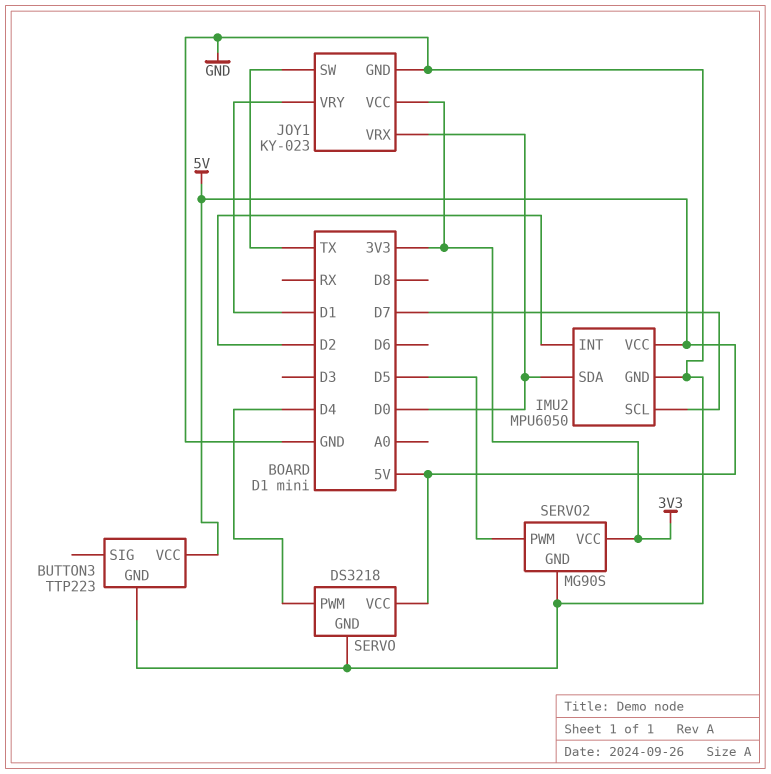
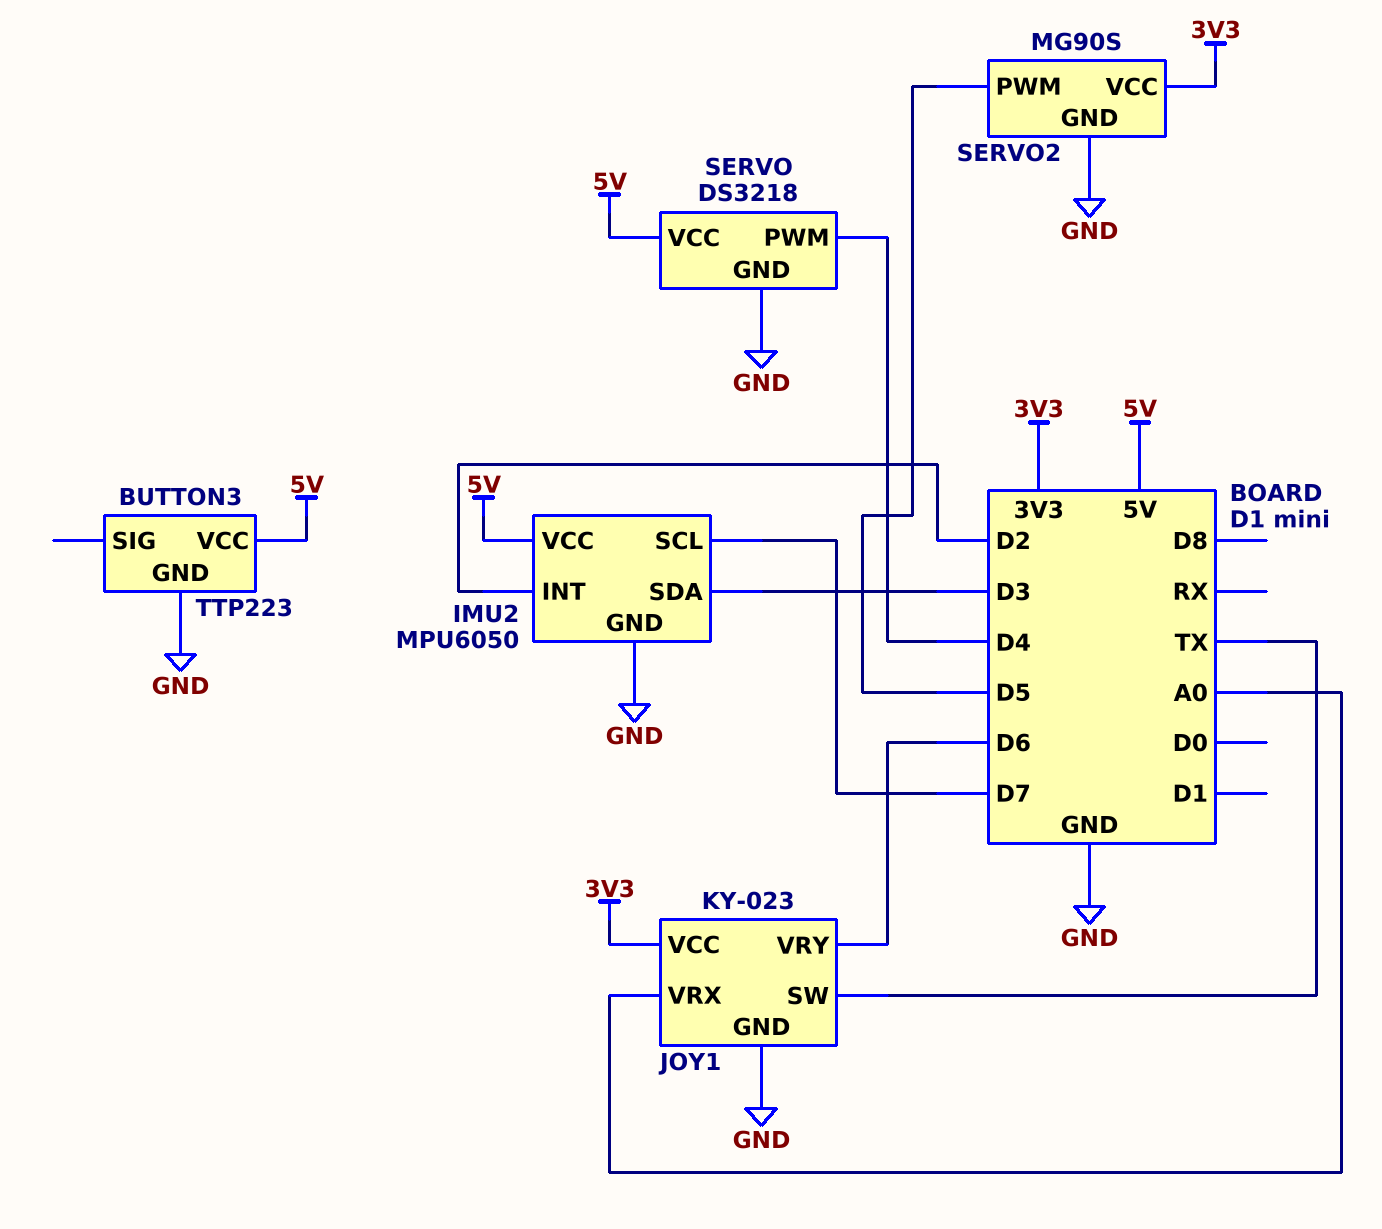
IMU2 pin SDA: D0 -> D3
JOY1 pin VRX: D0 -> A0
JOY1 pin VRY: D1 -> D6

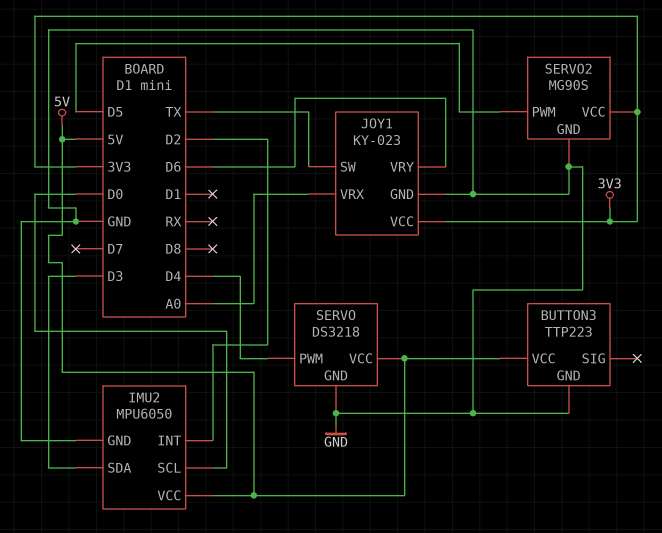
IMU2 pin SCL: D7 -> D0

